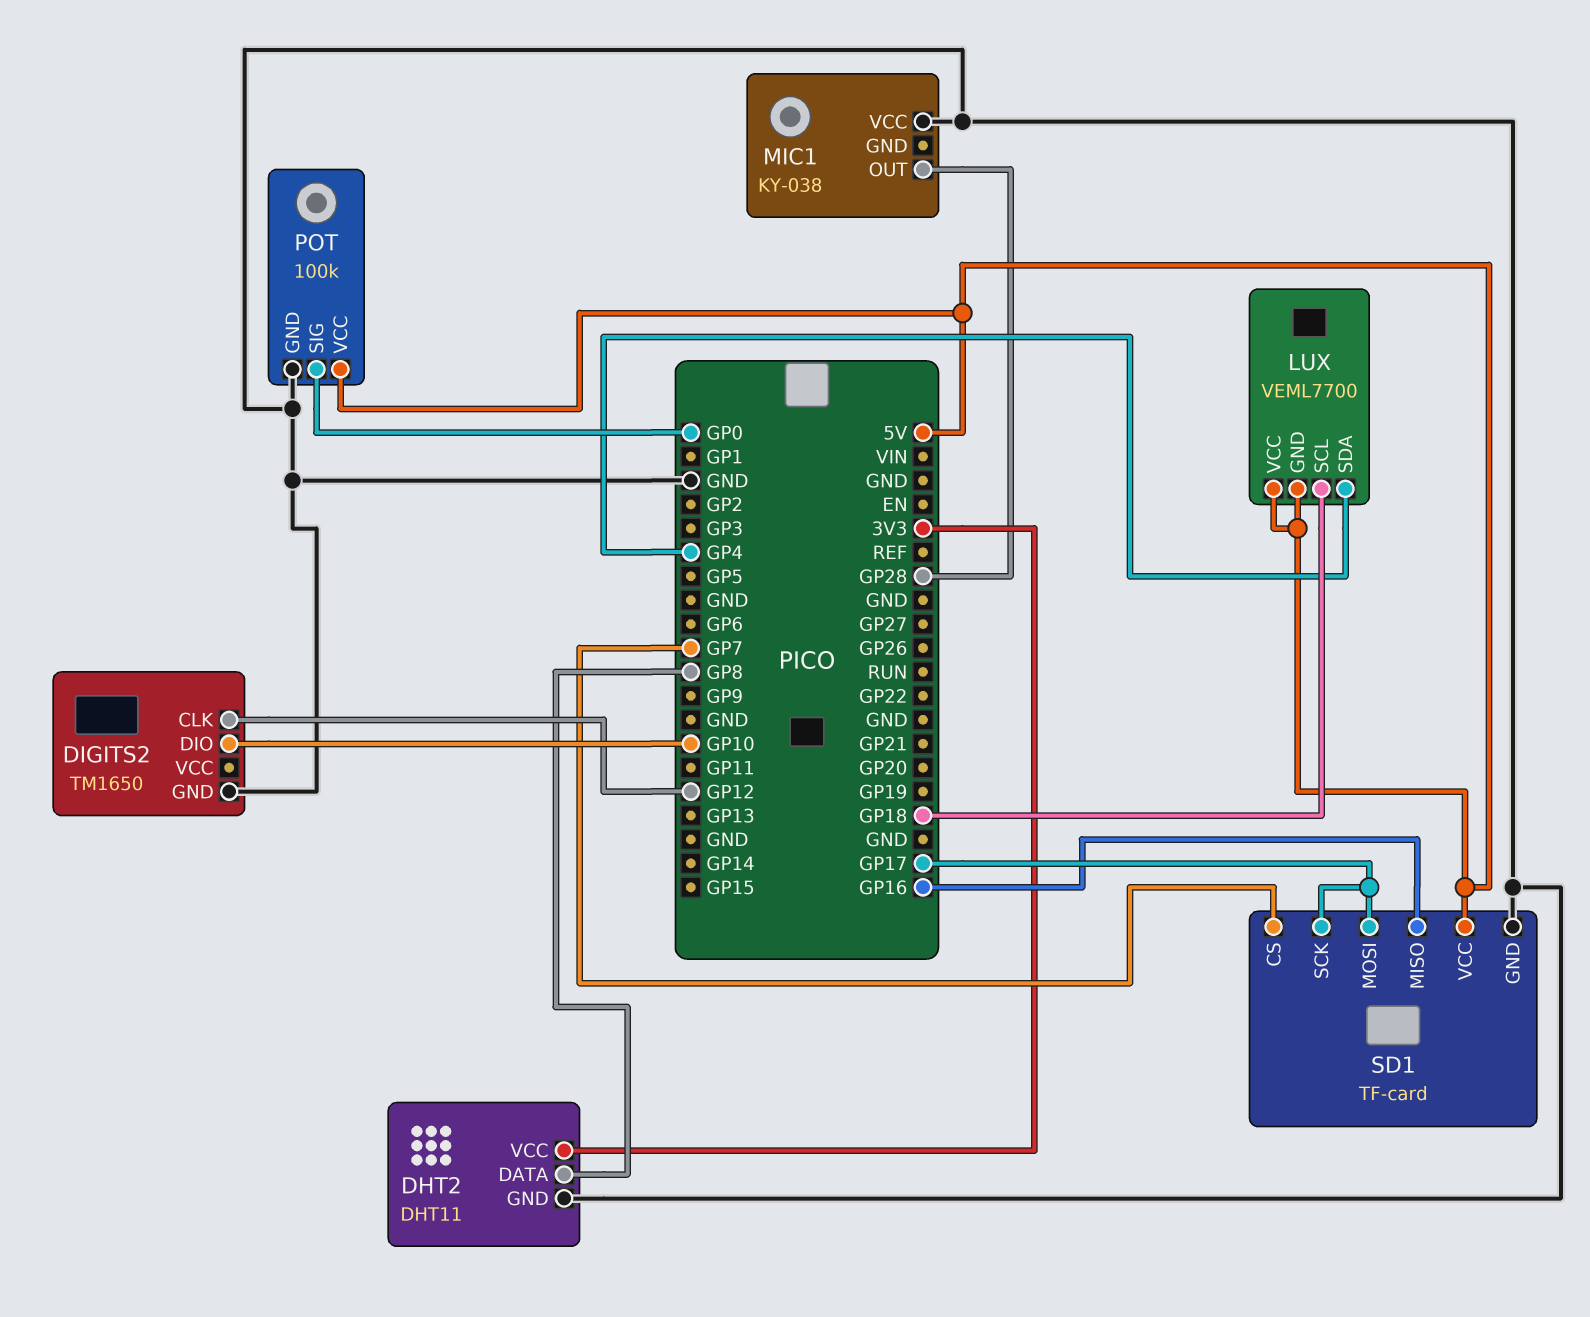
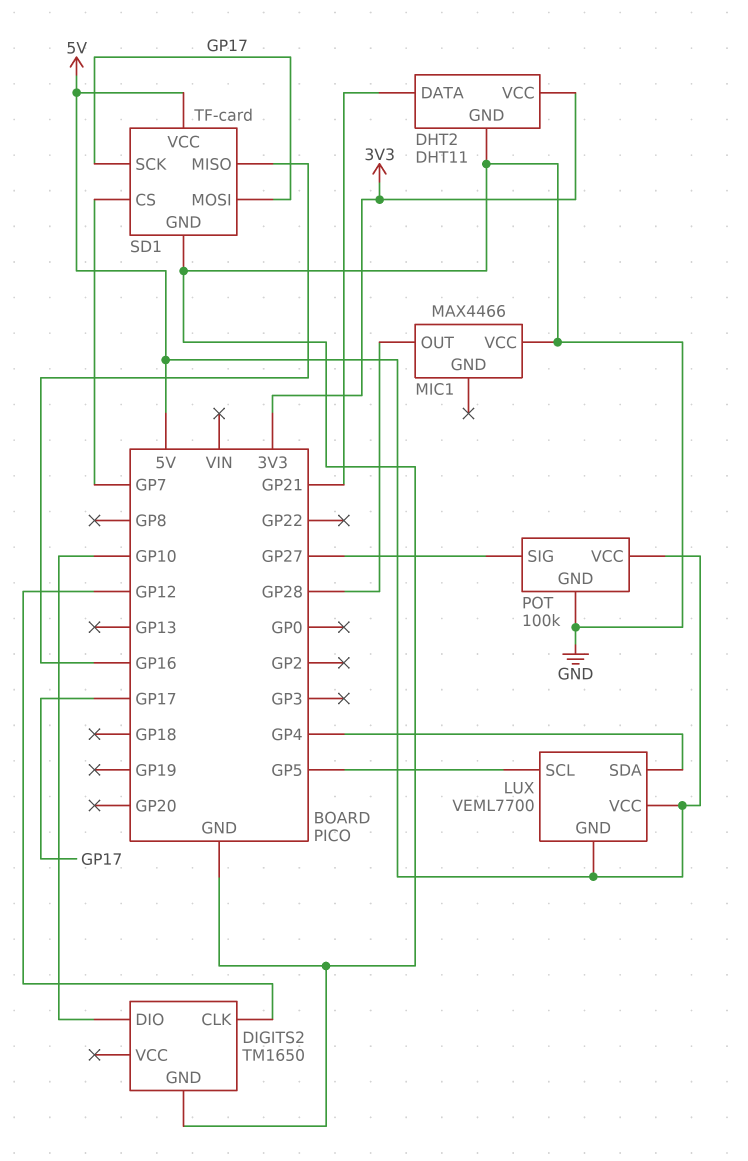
DHT2 pin DATA: GP8 -> GP21
LUX pin SCL: GP18 -> GP5
MIC1: KY-038 -> MAX4466
POT pin SIG: GP0 -> GP27

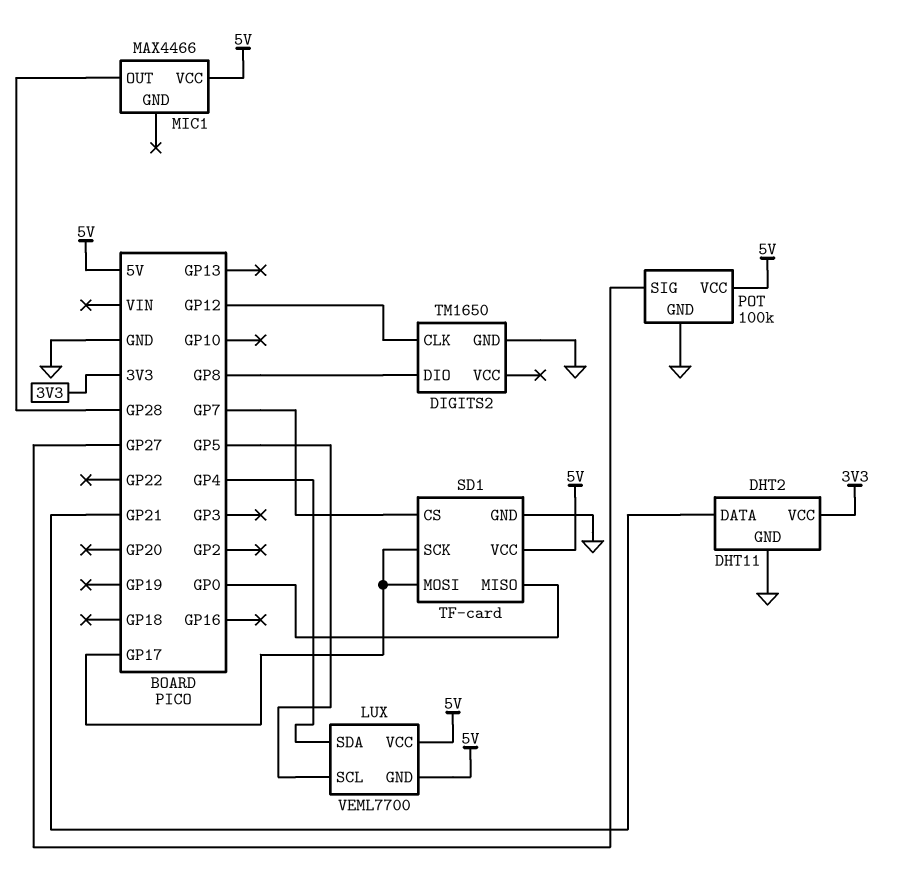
DIGITS2 pin DIO: GP10 -> GP8
MIC1 pin VCC: GND -> 5V
SD1 pin MISO: GP16 -> GP0

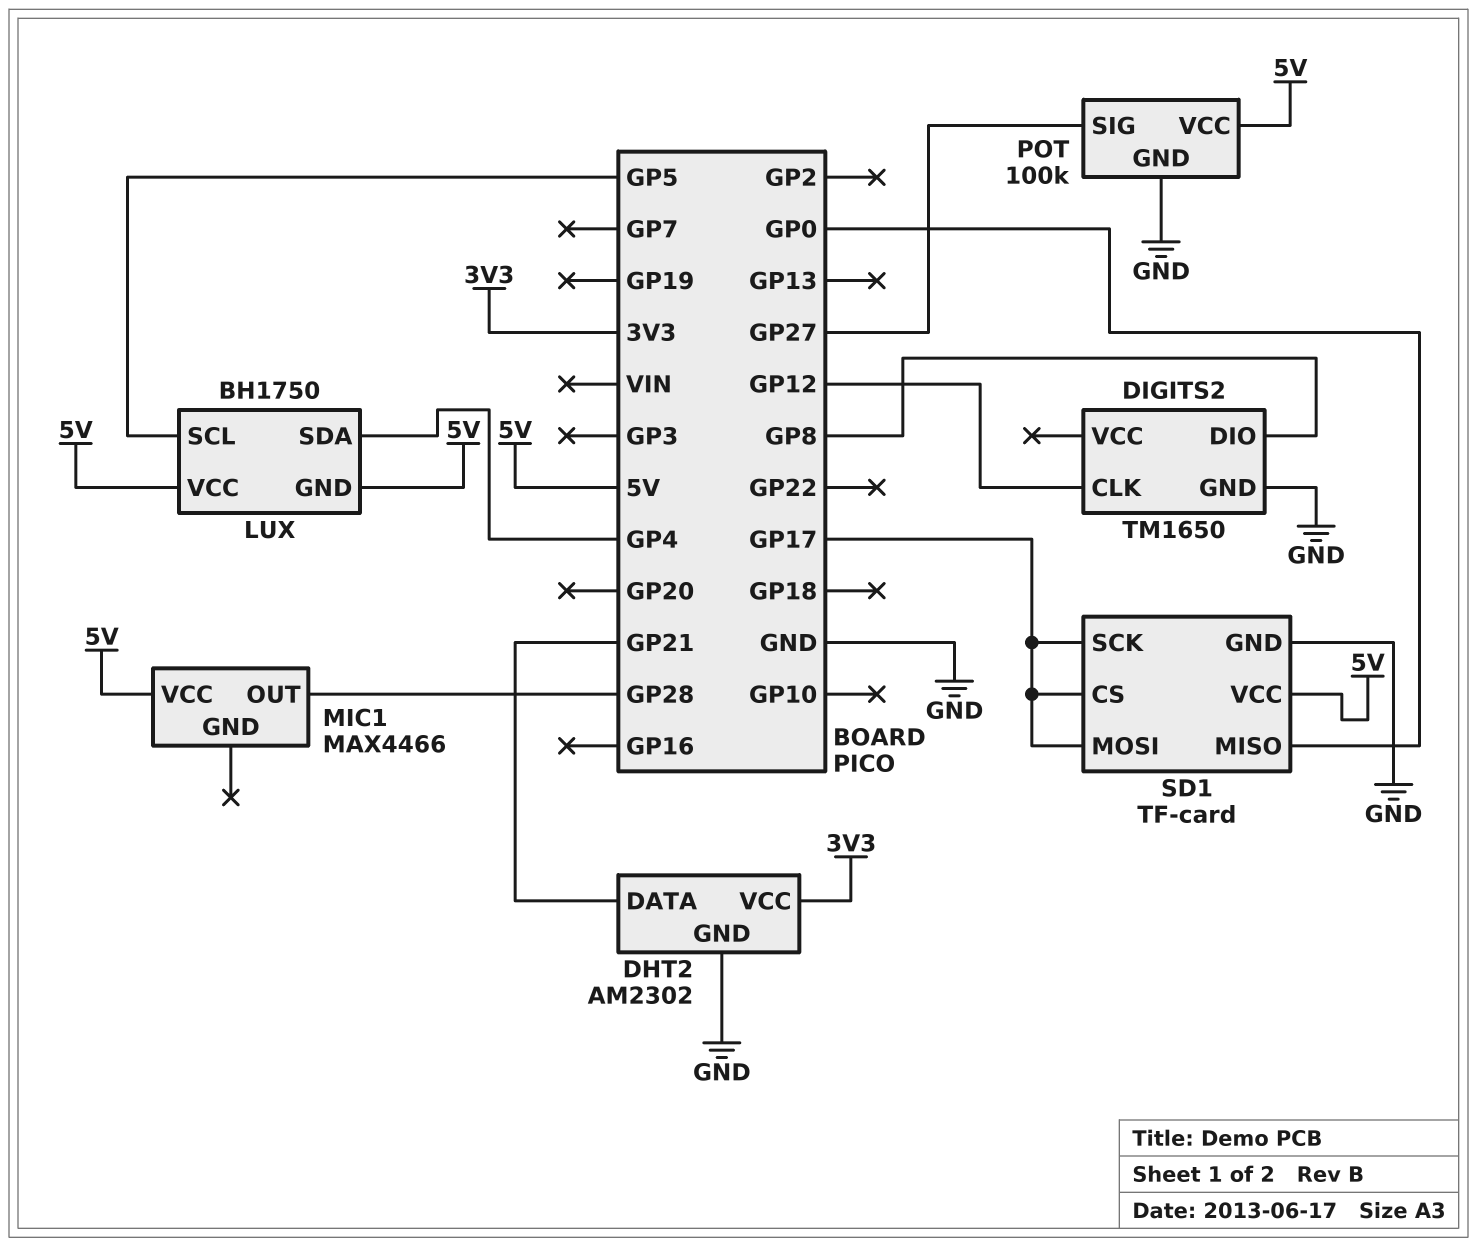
DHT2: DHT11 -> AM2302
LUX: VEML7700 -> BH1750
SD1 pin CS: GP7 -> GP17

